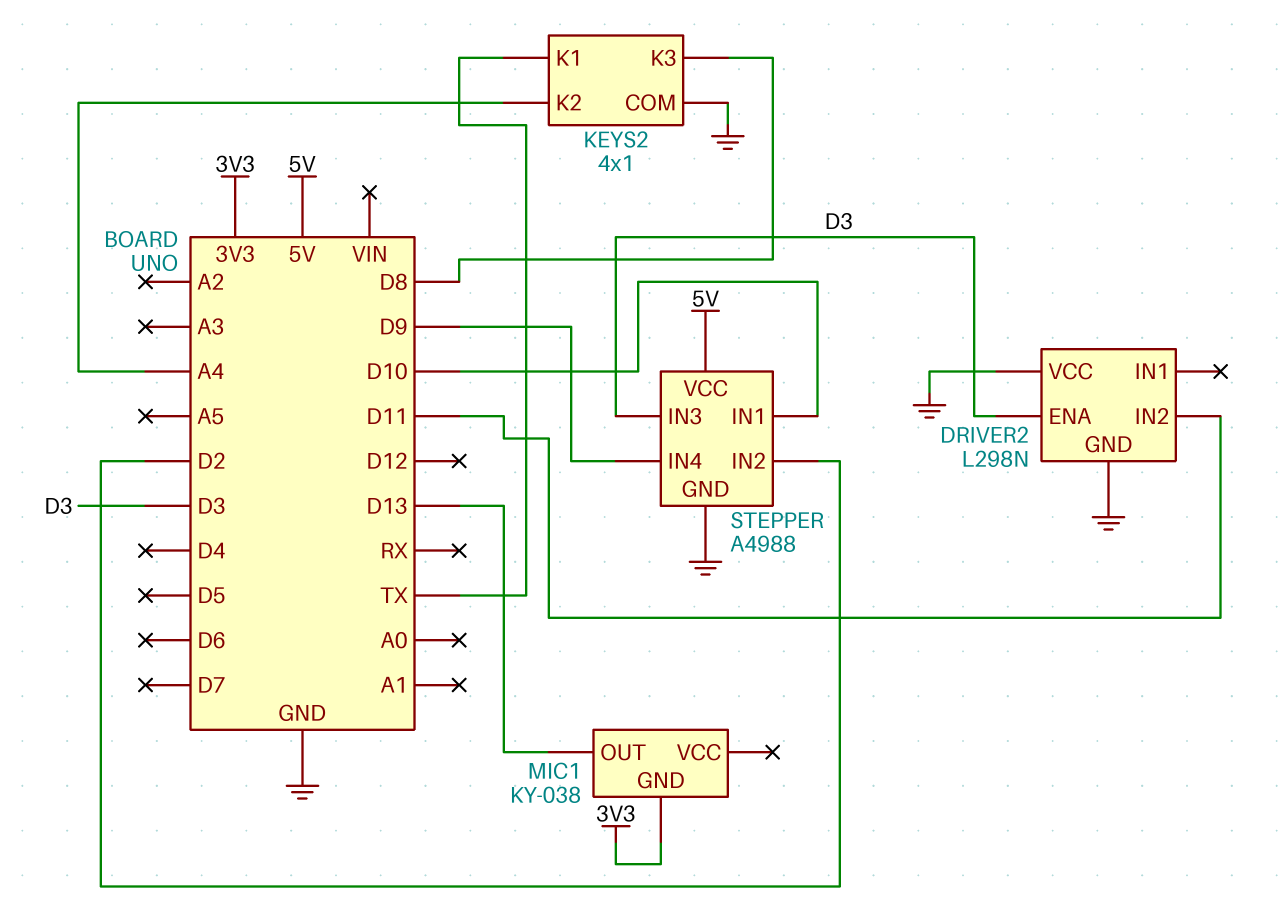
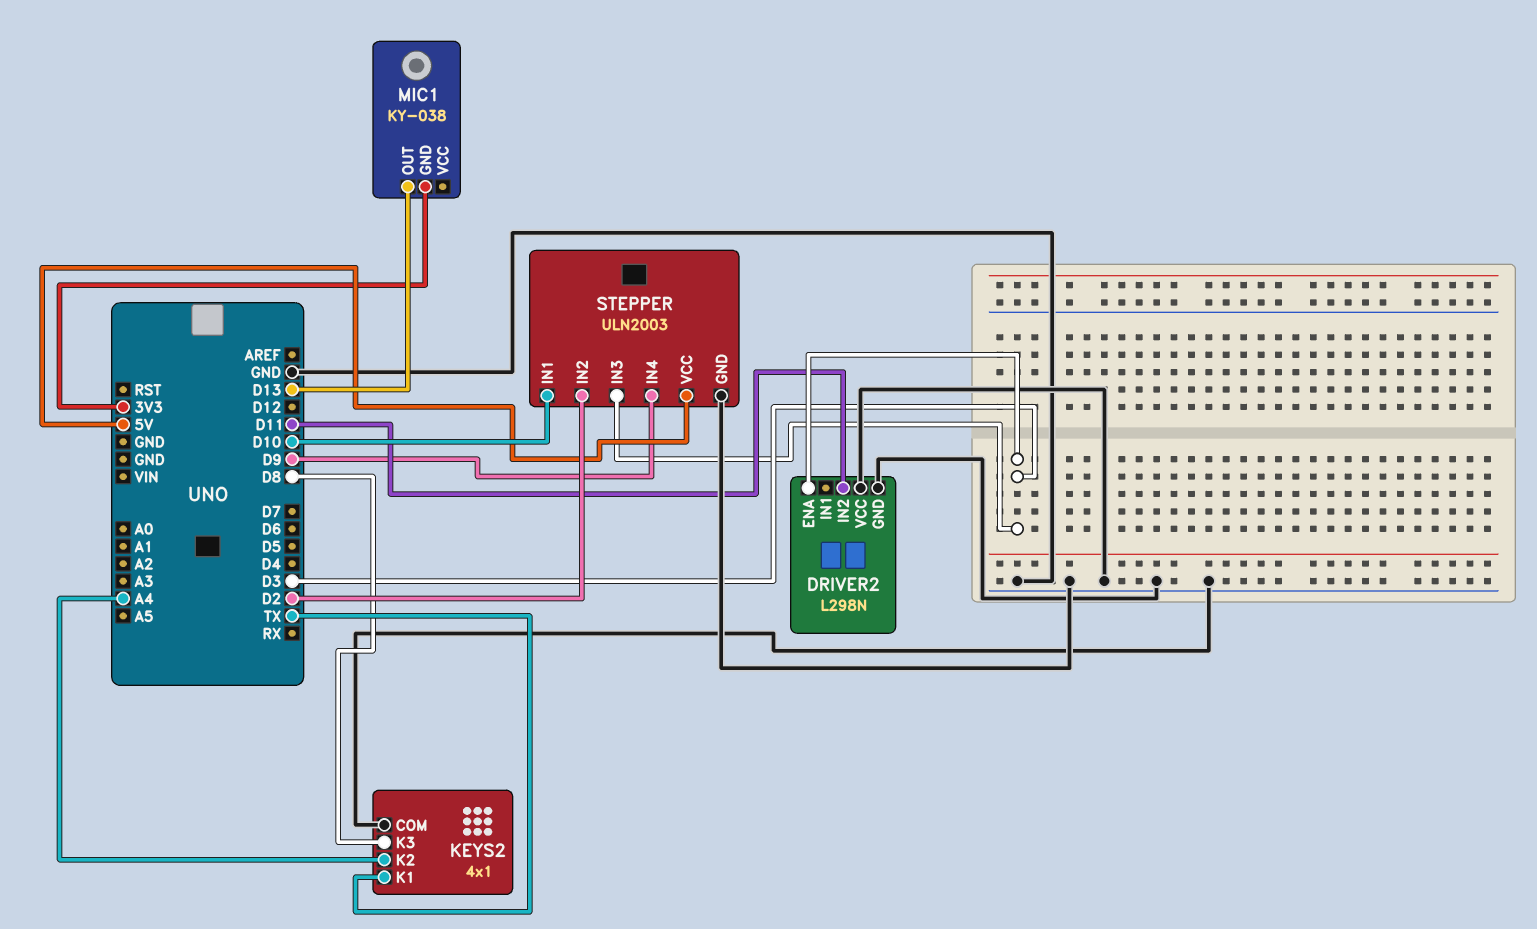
STEPPER: A4988 -> ULN2003

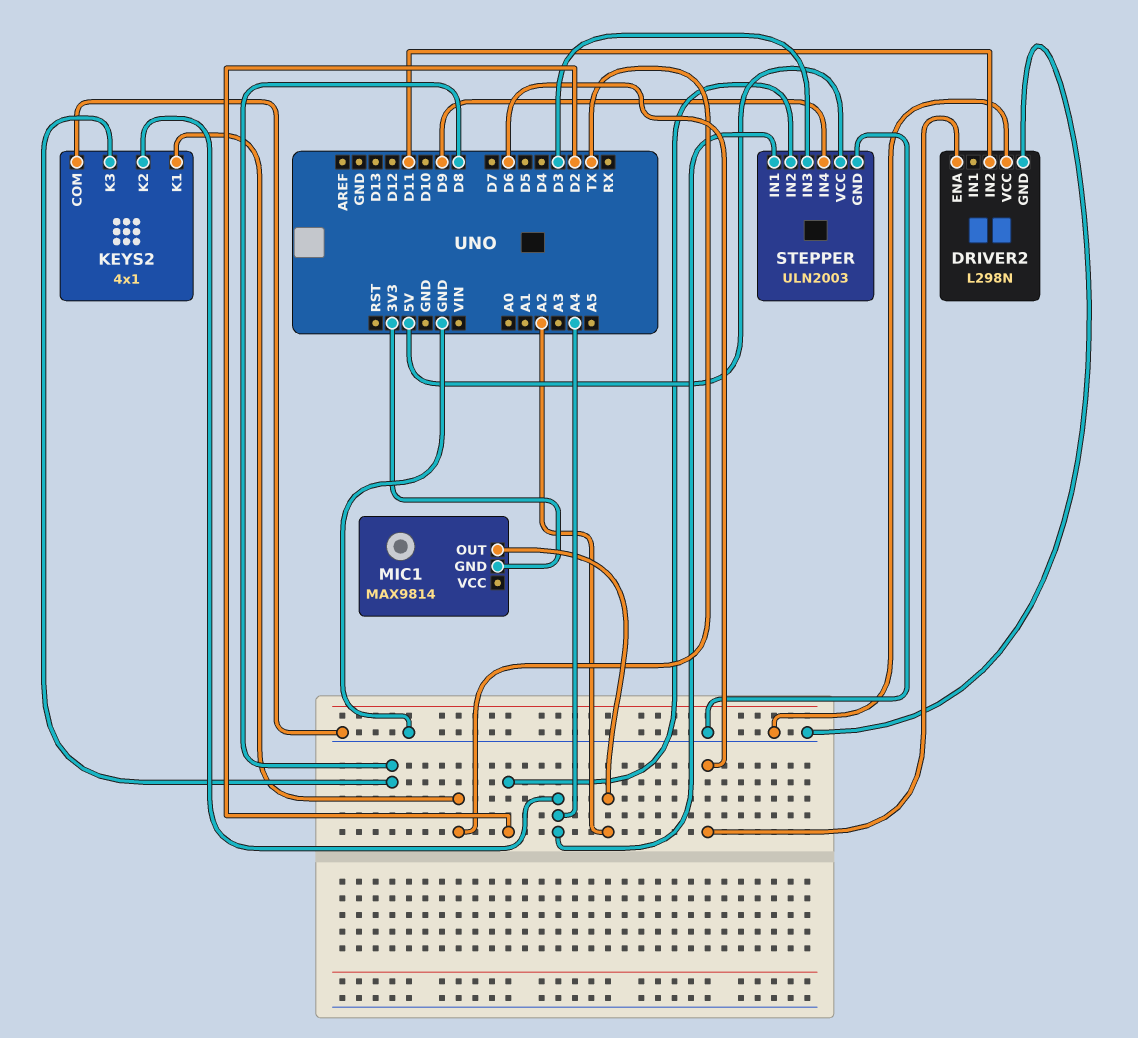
DRIVER2 pin ENA: D3 -> D6
MIC1: KY-038 -> MAX9814
MIC1 pin OUT: D13 -> A2
STEPPER pin IN1: D10 -> A4

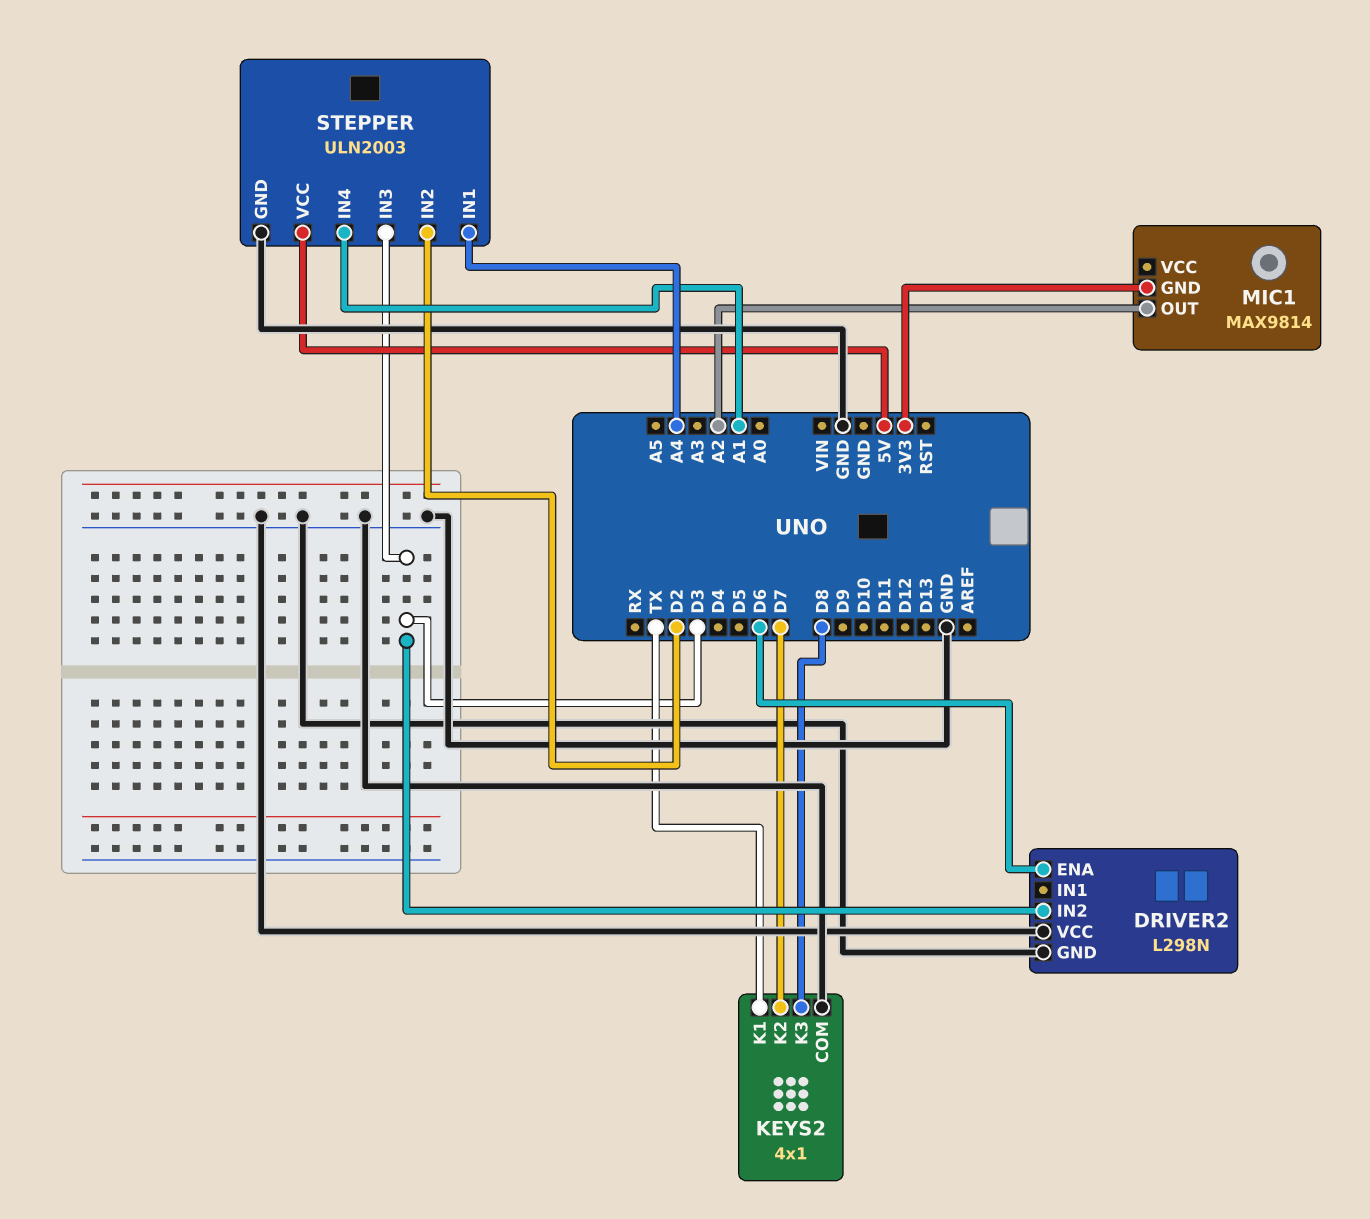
DRIVER2 pin IN2: D11 -> D3
KEYS2 pin K2: A4 -> D7
STEPPER pin IN4: D9 -> A1

